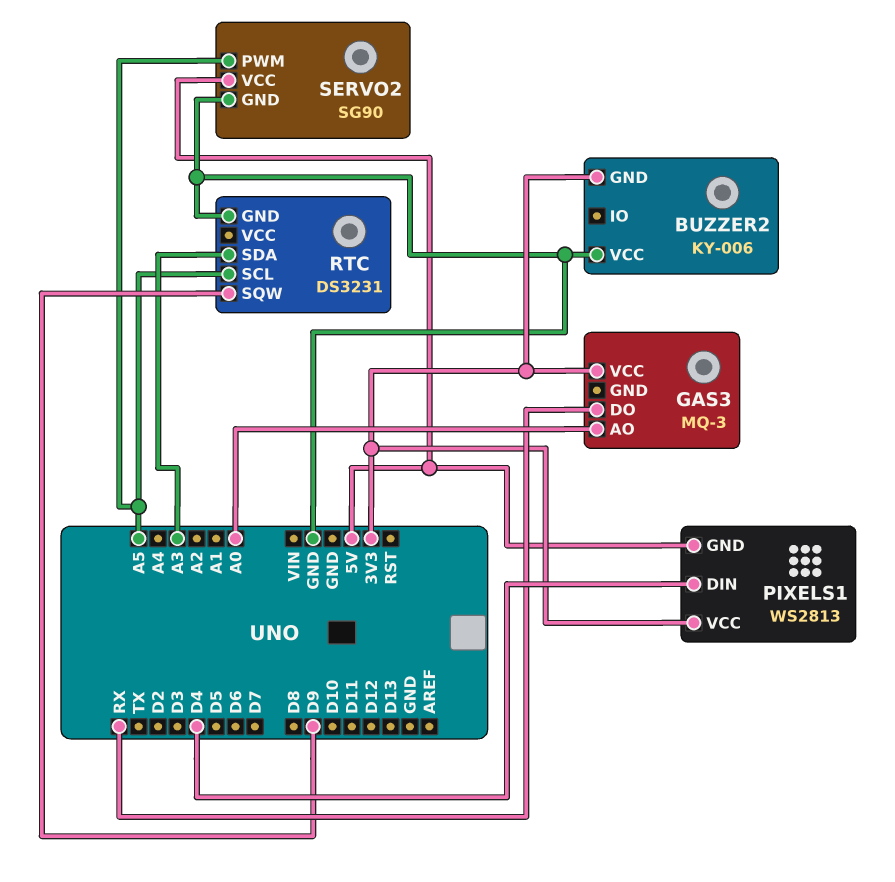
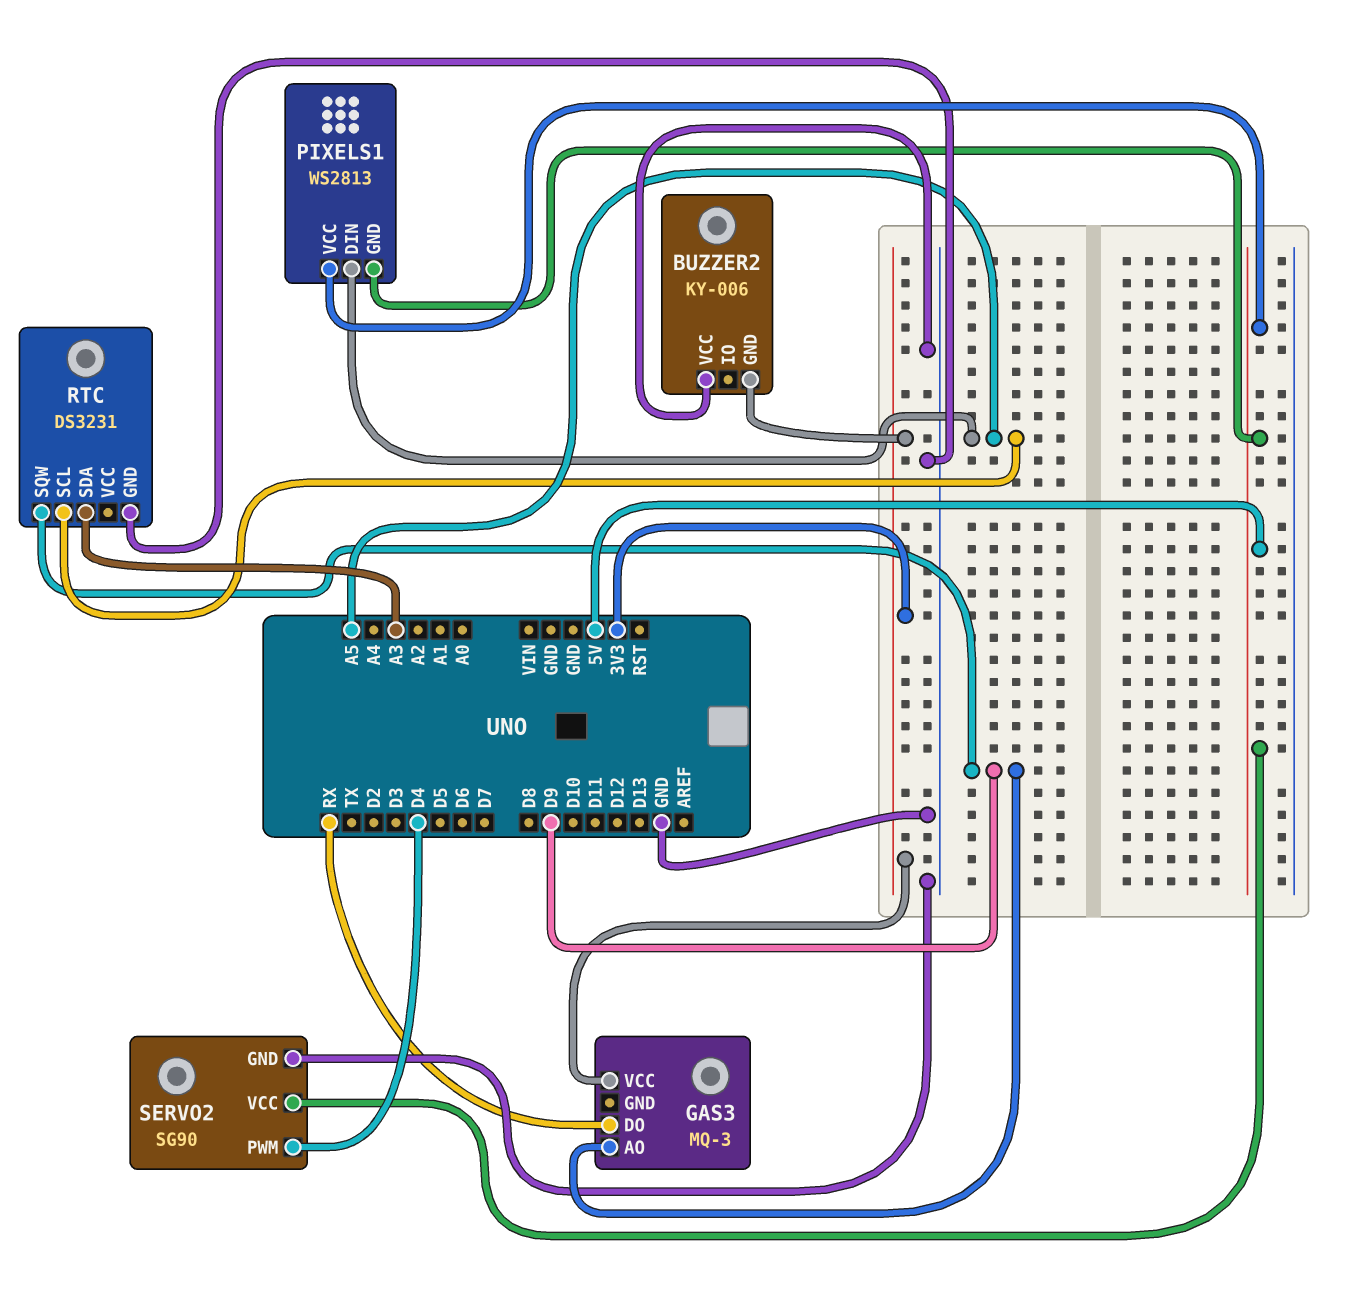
GAS3 pin AO: A0 -> D9
PIXELS1 pin DIN: D4 -> A5
PIXELS1 pin VCC: 3V3 -> 5V
SERVO2 pin PWM: A5 -> D4

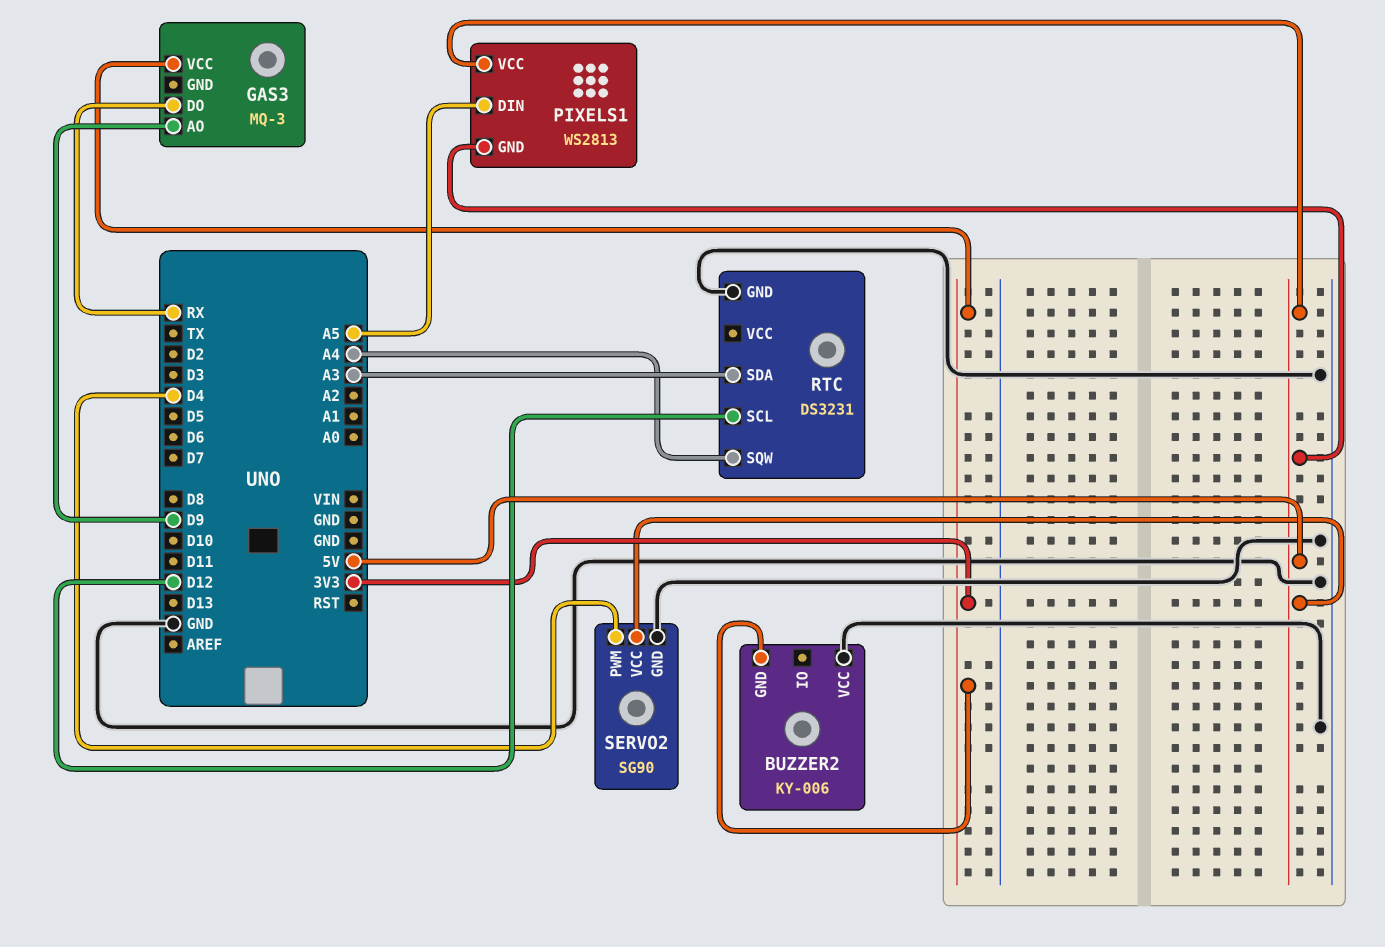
RTC pin SCL: A5 -> D12
RTC pin SQW: D9 -> A4

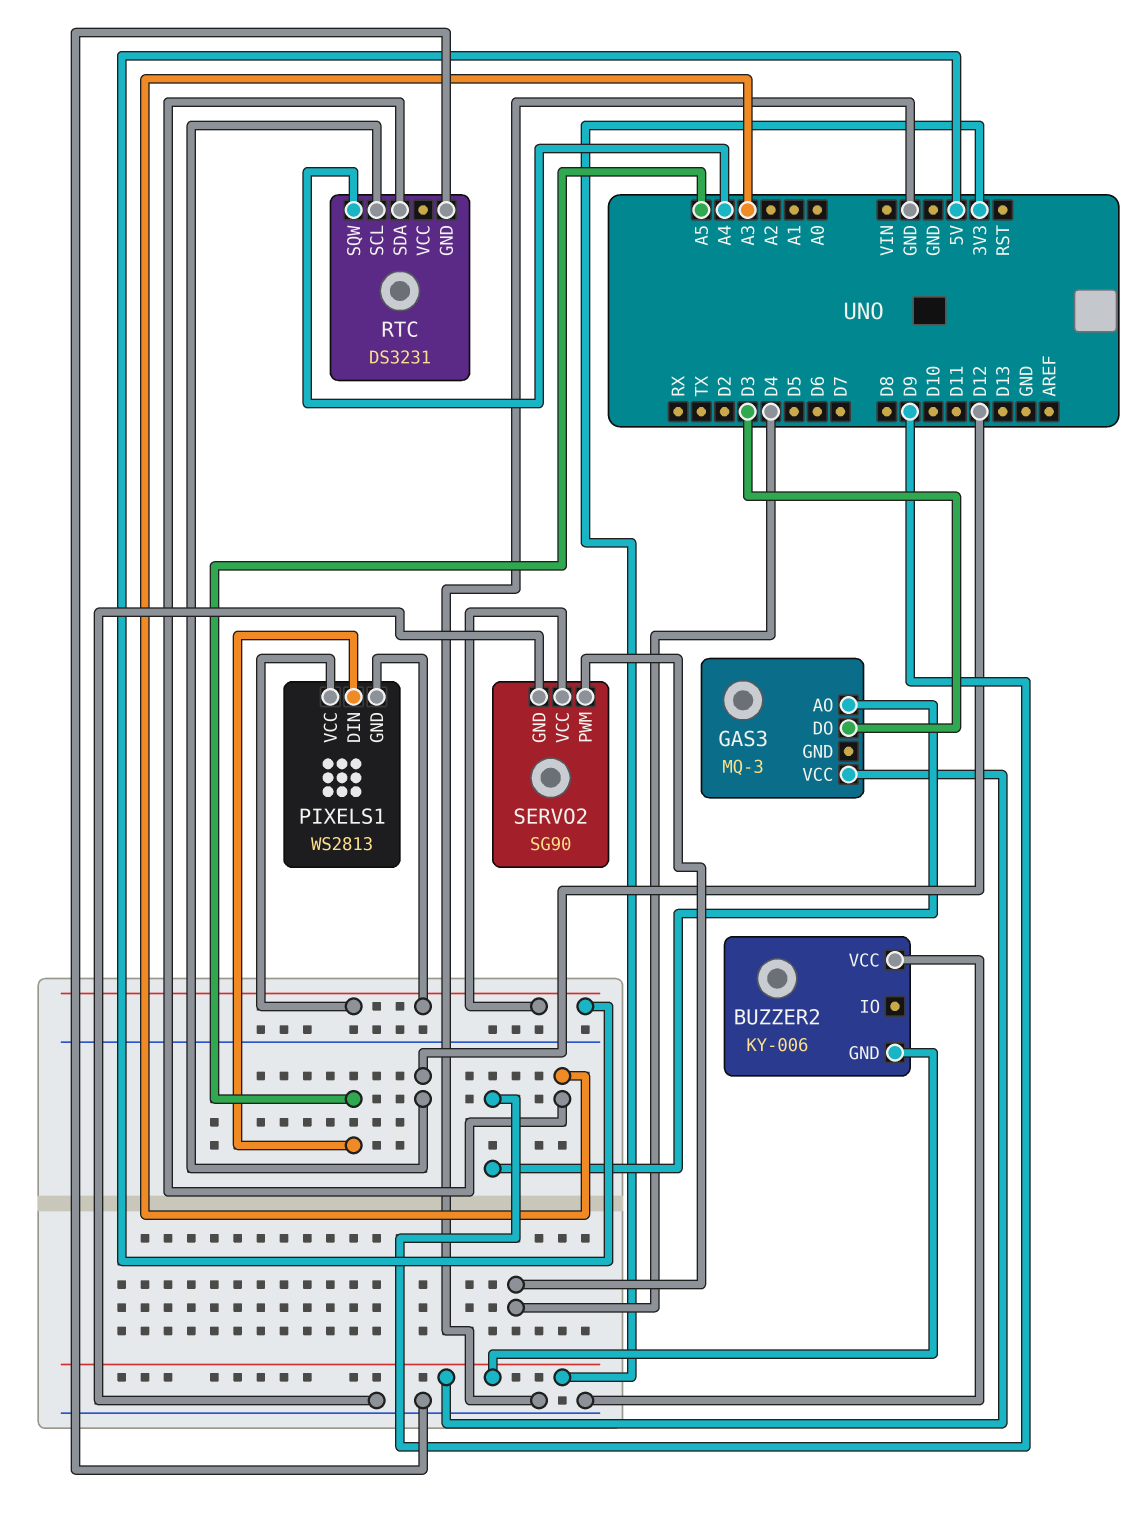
GAS3 pin DO: RX -> D3

